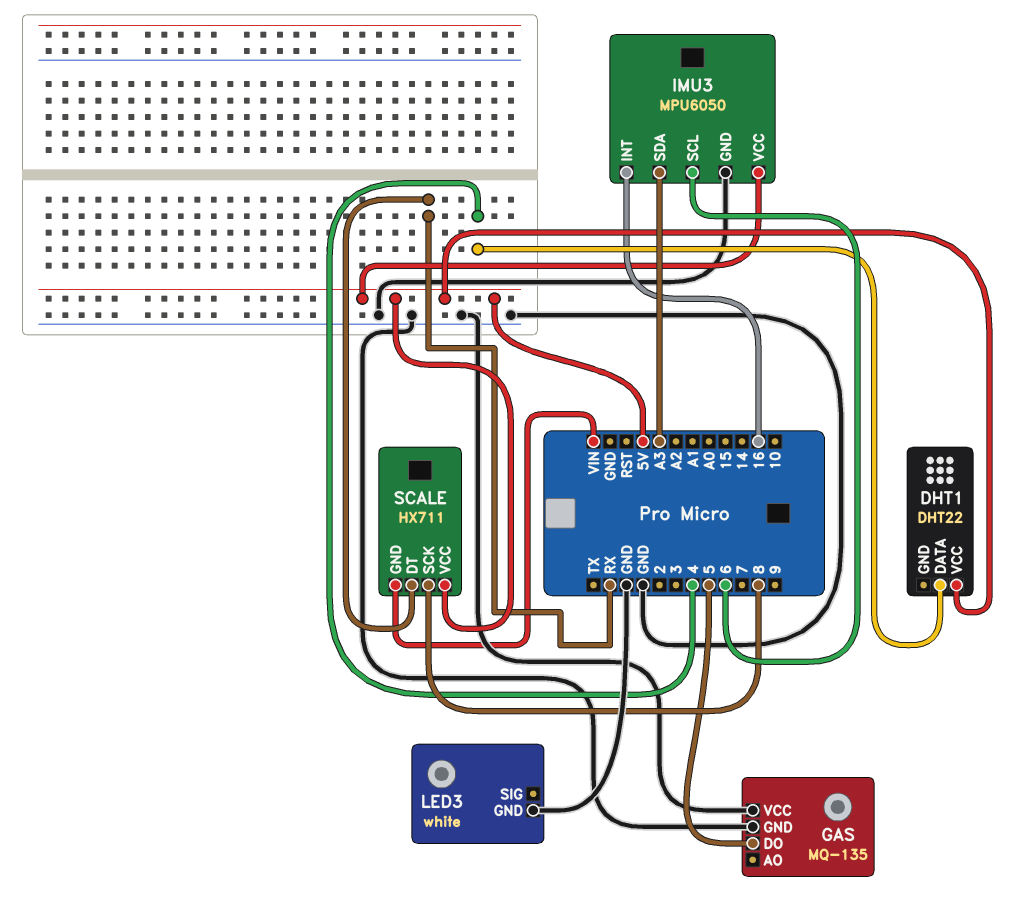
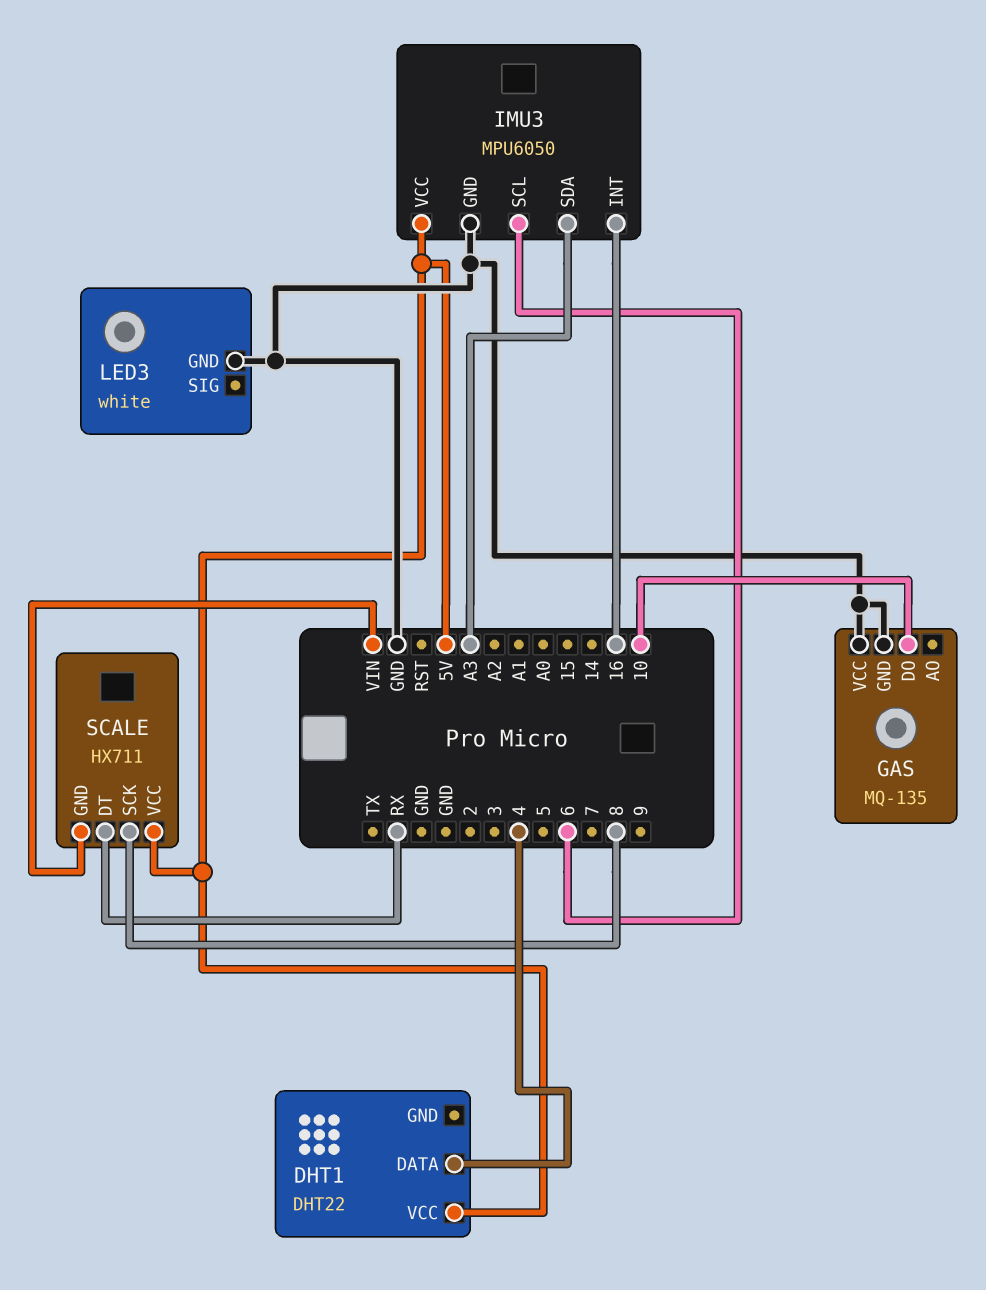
GAS pin DO: 5 -> 10

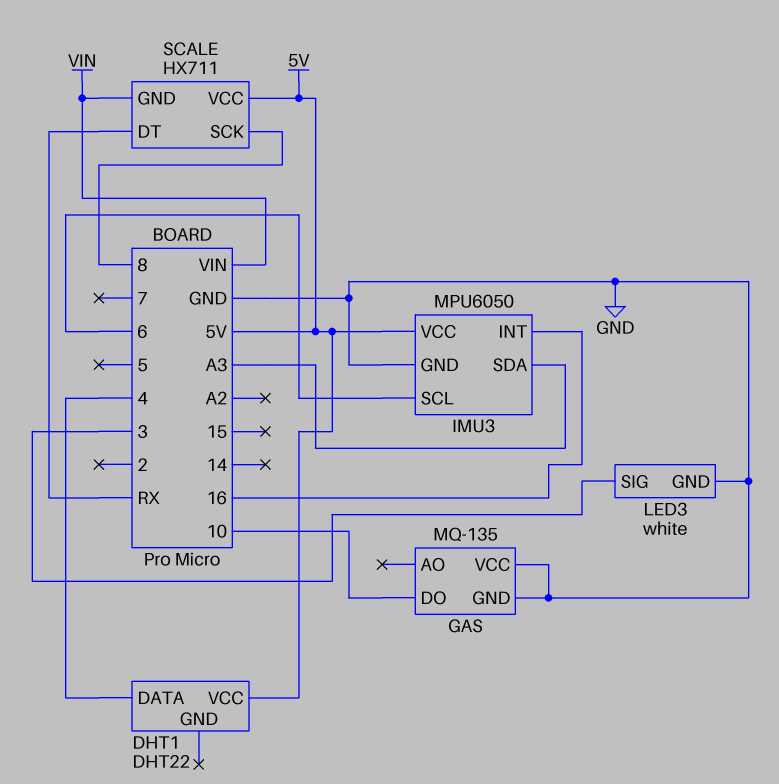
LED3 pin SIG: none -> 3

